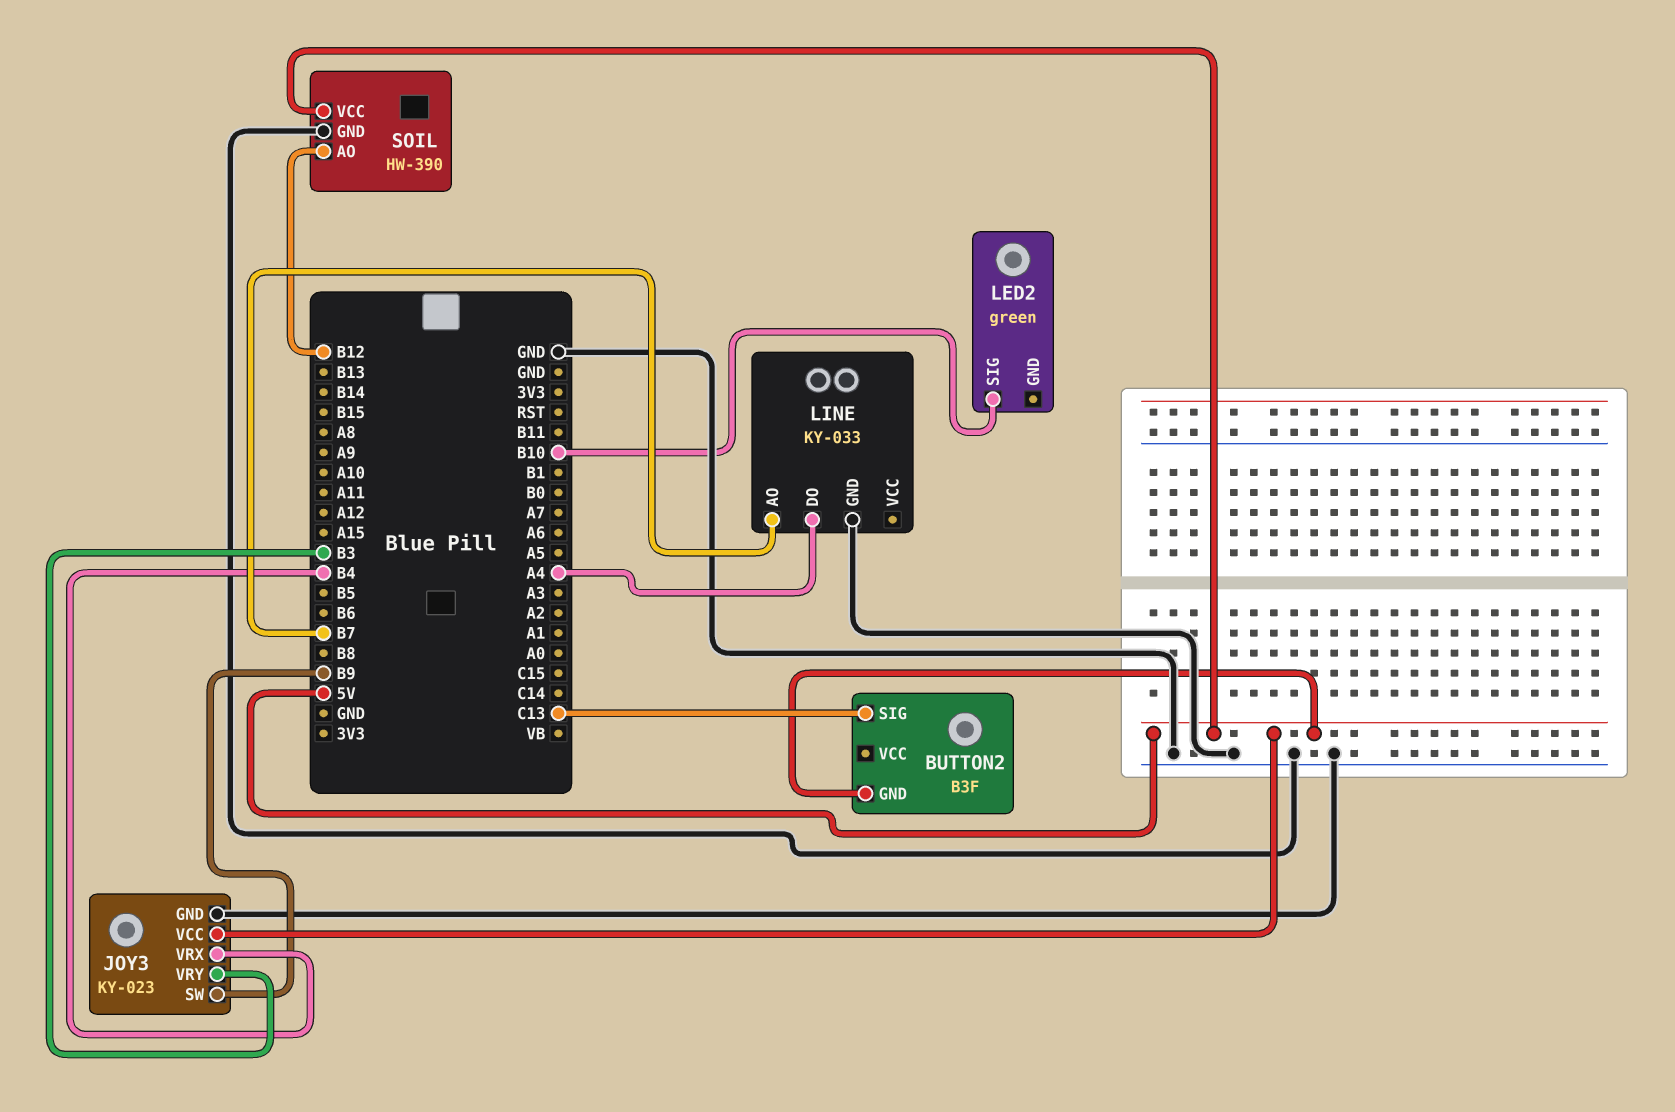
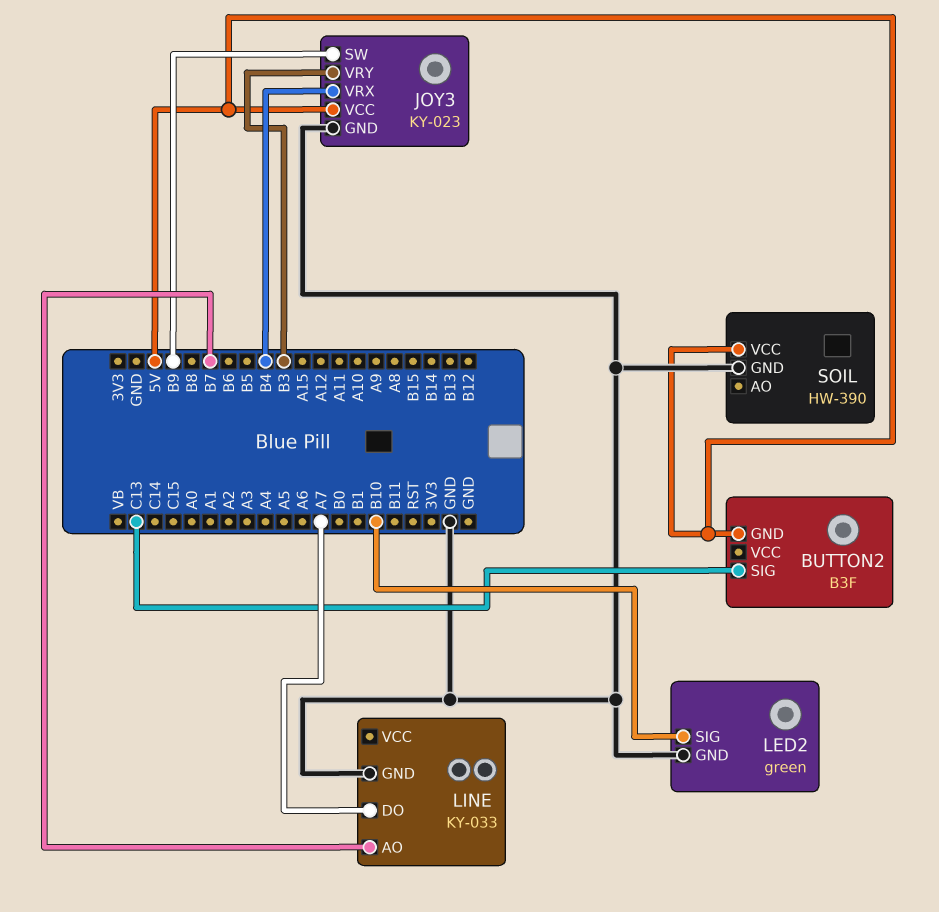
LED2 pin GND: none -> GND
LINE pin DO: A4 -> A7
SOIL pin AO: B12 -> none

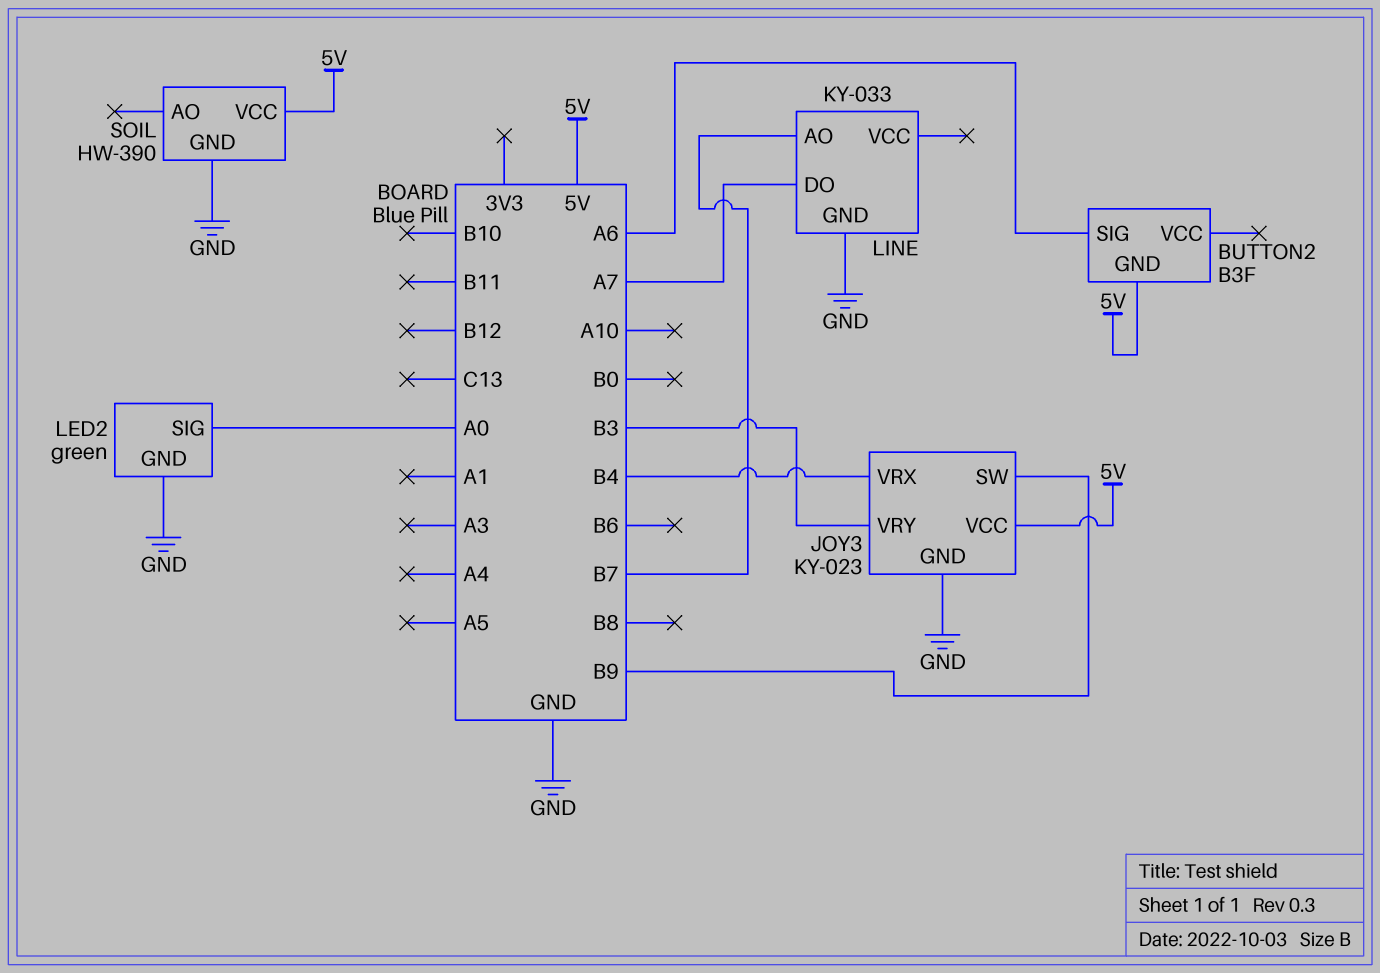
BUTTON2 pin SIG: C13 -> A6
LED2 pin SIG: B10 -> A0

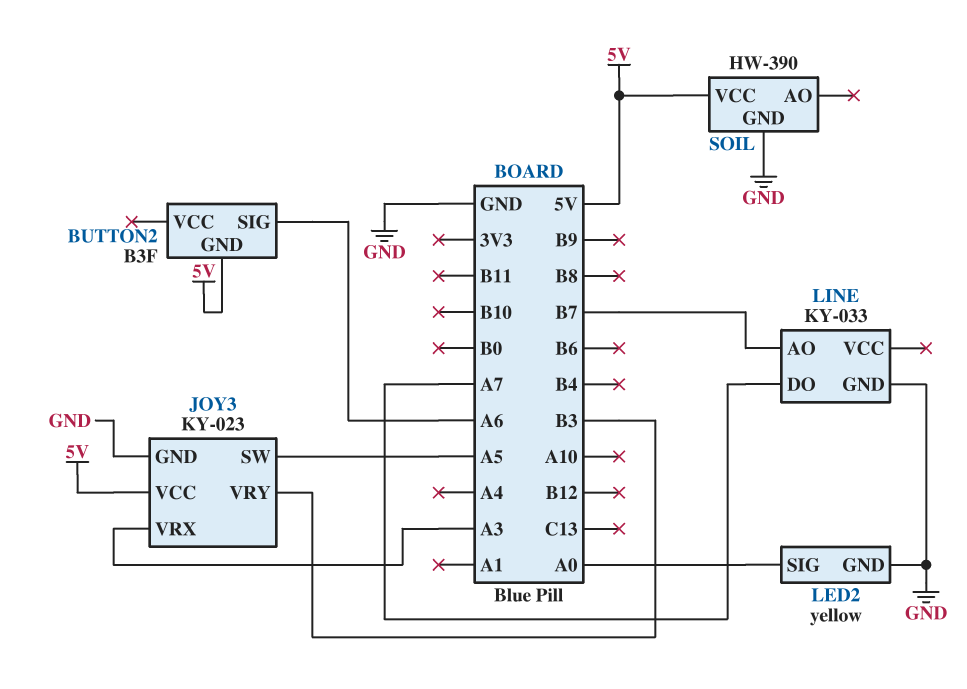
JOY3 pin SW: B9 -> A5
JOY3 pin VRX: B4 -> A3
LED2: green -> yellow

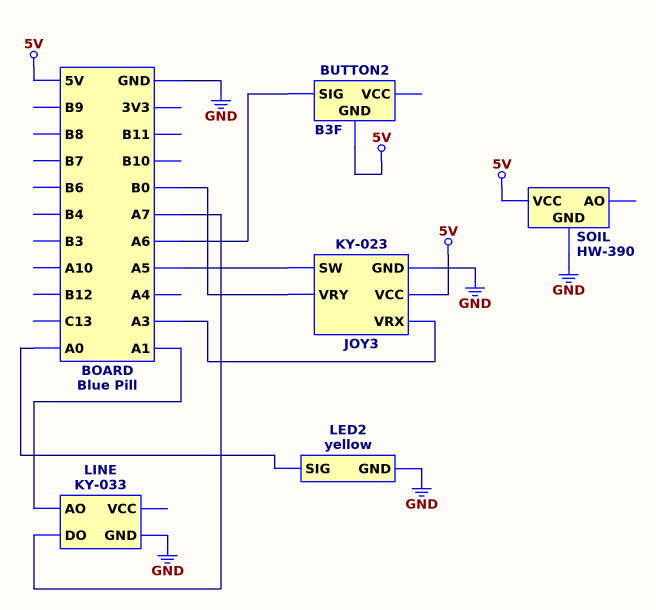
JOY3 pin VRY: B3 -> B0
LINE pin AO: B7 -> A1

